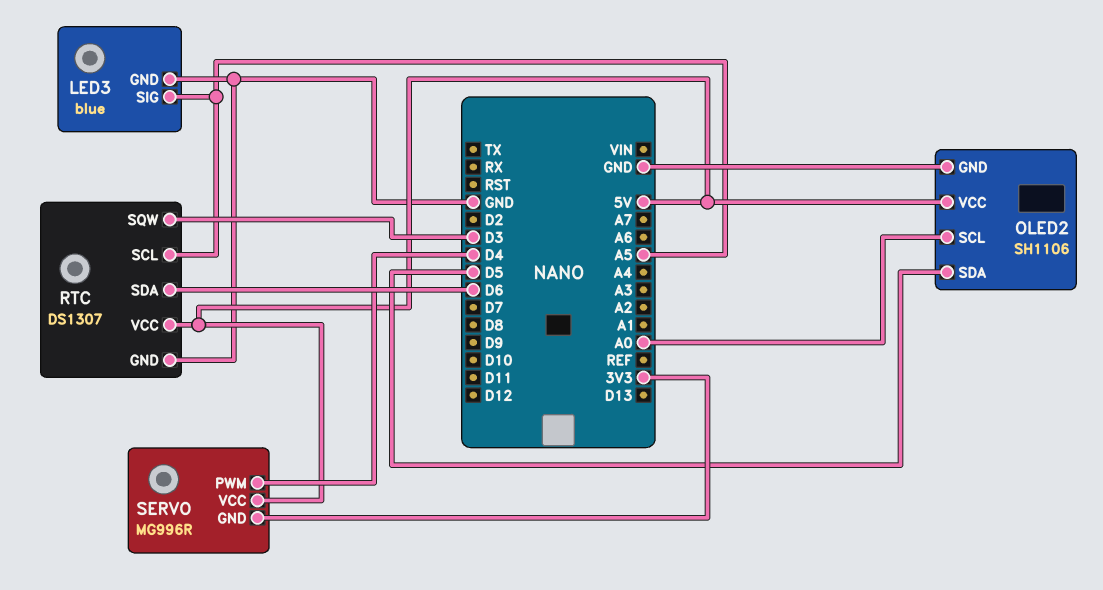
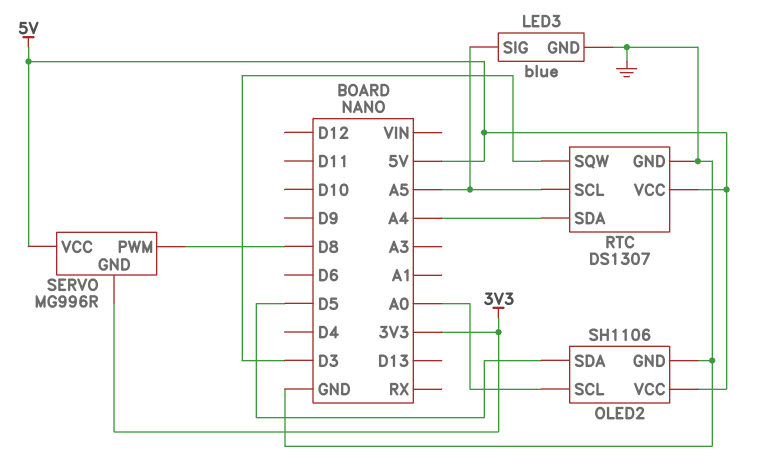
RTC pin SDA: D6 -> A4
SERVO pin PWM: D4 -> D8

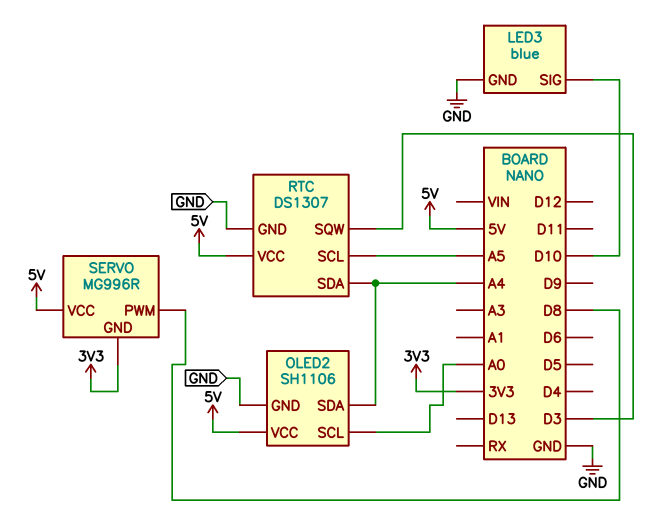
LED3 pin SIG: A5 -> D10
OLED2 pin SDA: D5 -> A4

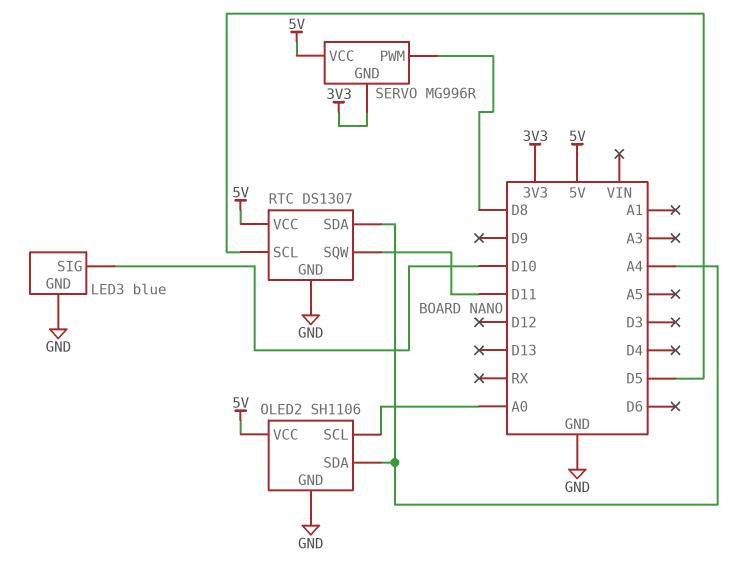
RTC pin SCL: A5 -> D5
RTC pin SQW: D3 -> D11

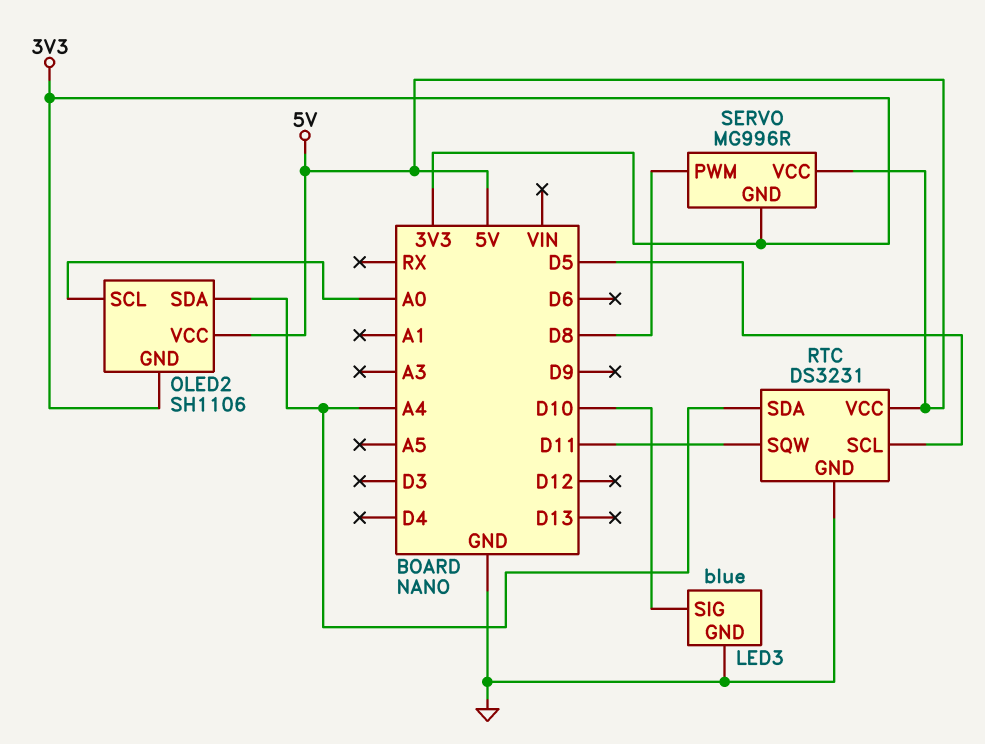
OLED2 pin GND: GND -> 3V3
RTC: DS1307 -> DS3231

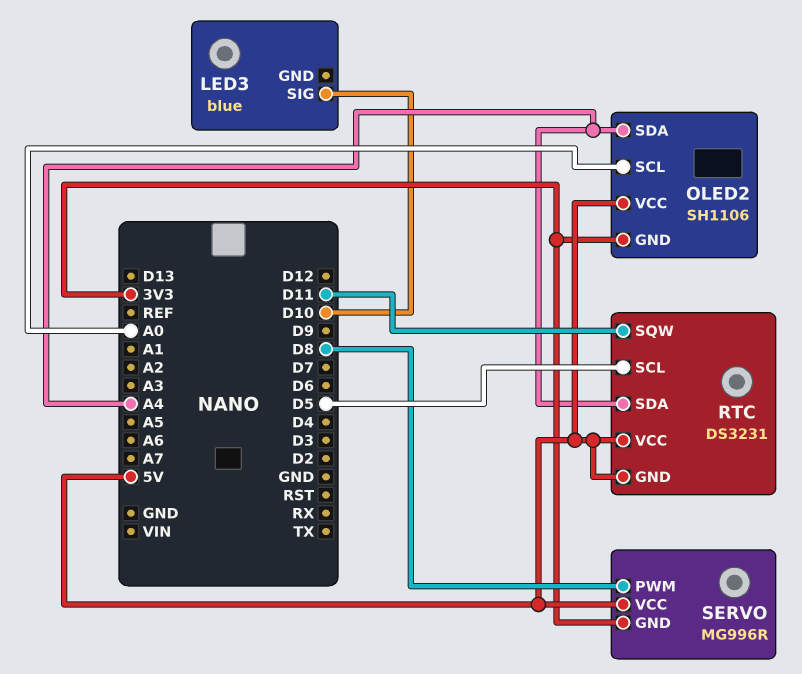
LED3 pin GND: GND -> none
RTC pin GND: GND -> 5V

